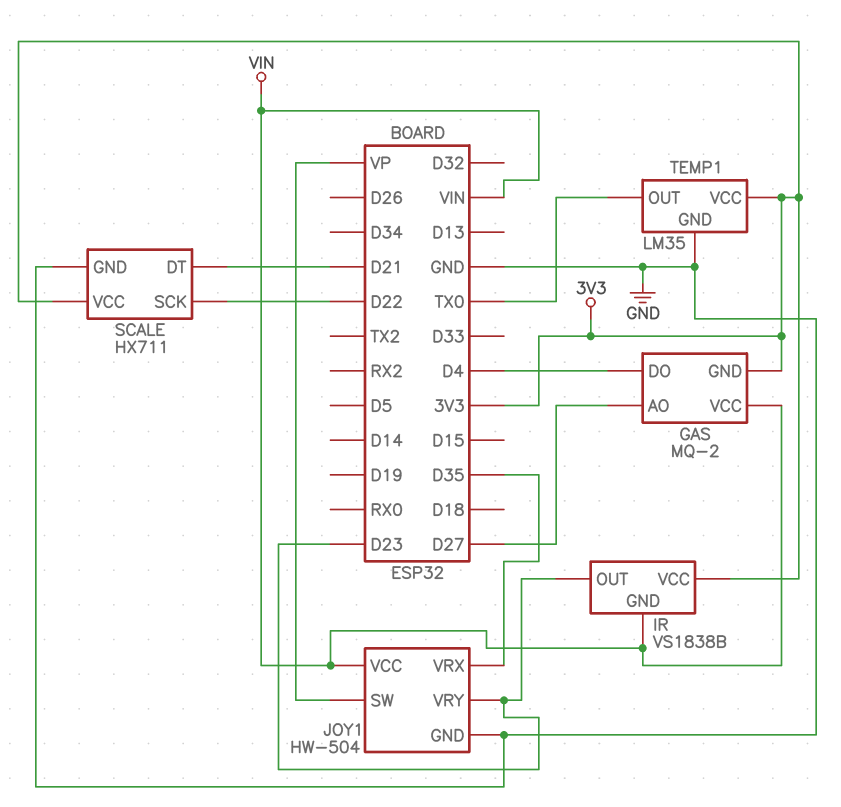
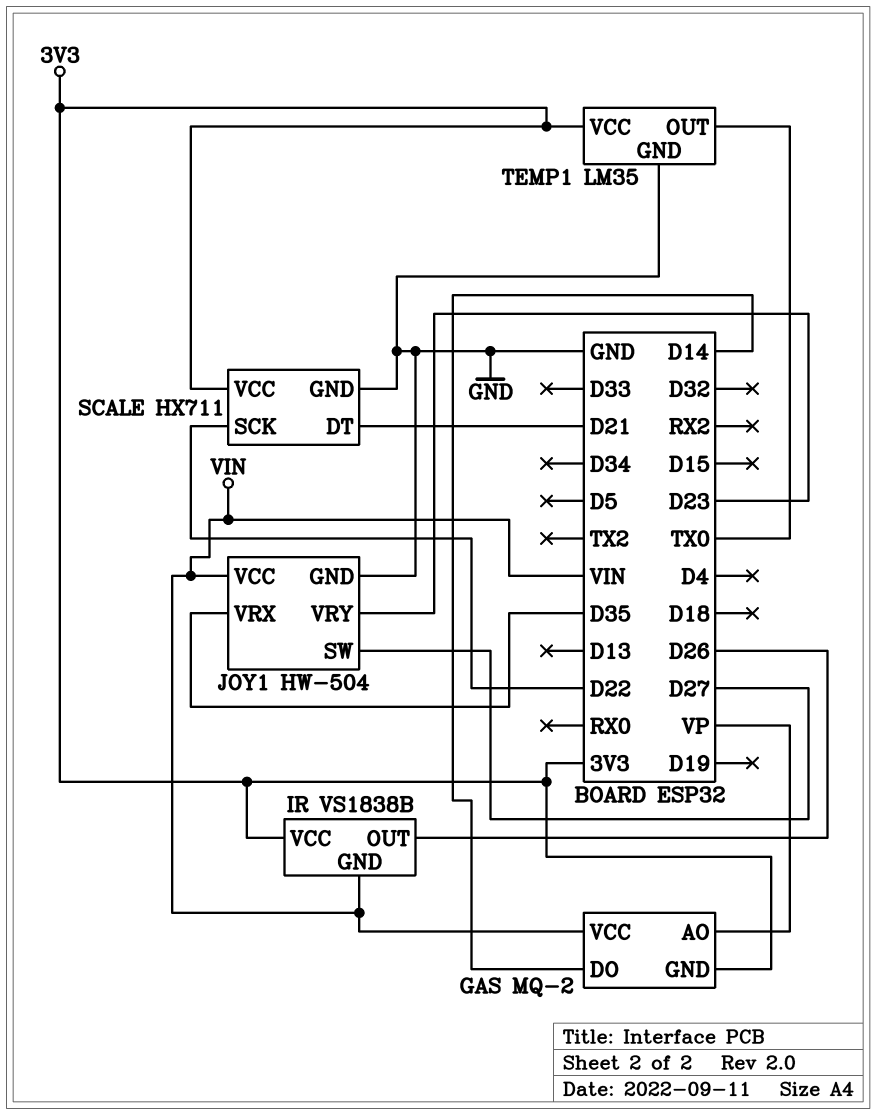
GAS pin AO: D27 -> VP
GAS pin DO: D4 -> D14
IR pin OUT: D23 -> D26
JOY1 pin SW: VP -> D27

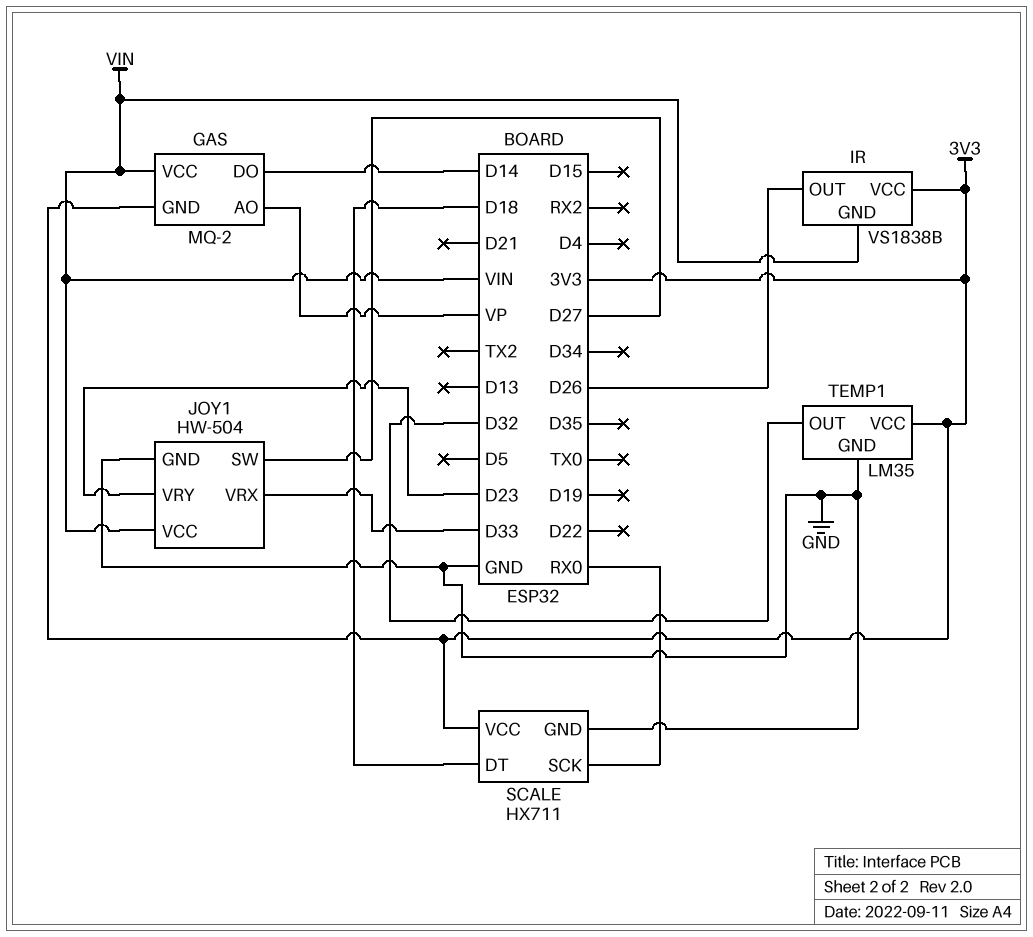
JOY1 pin VRX: D35 -> D33
SCALE pin DT: D21 -> D18
SCALE pin SCK: D22 -> RX0
TEMP1 pin OUT: TX0 -> D32

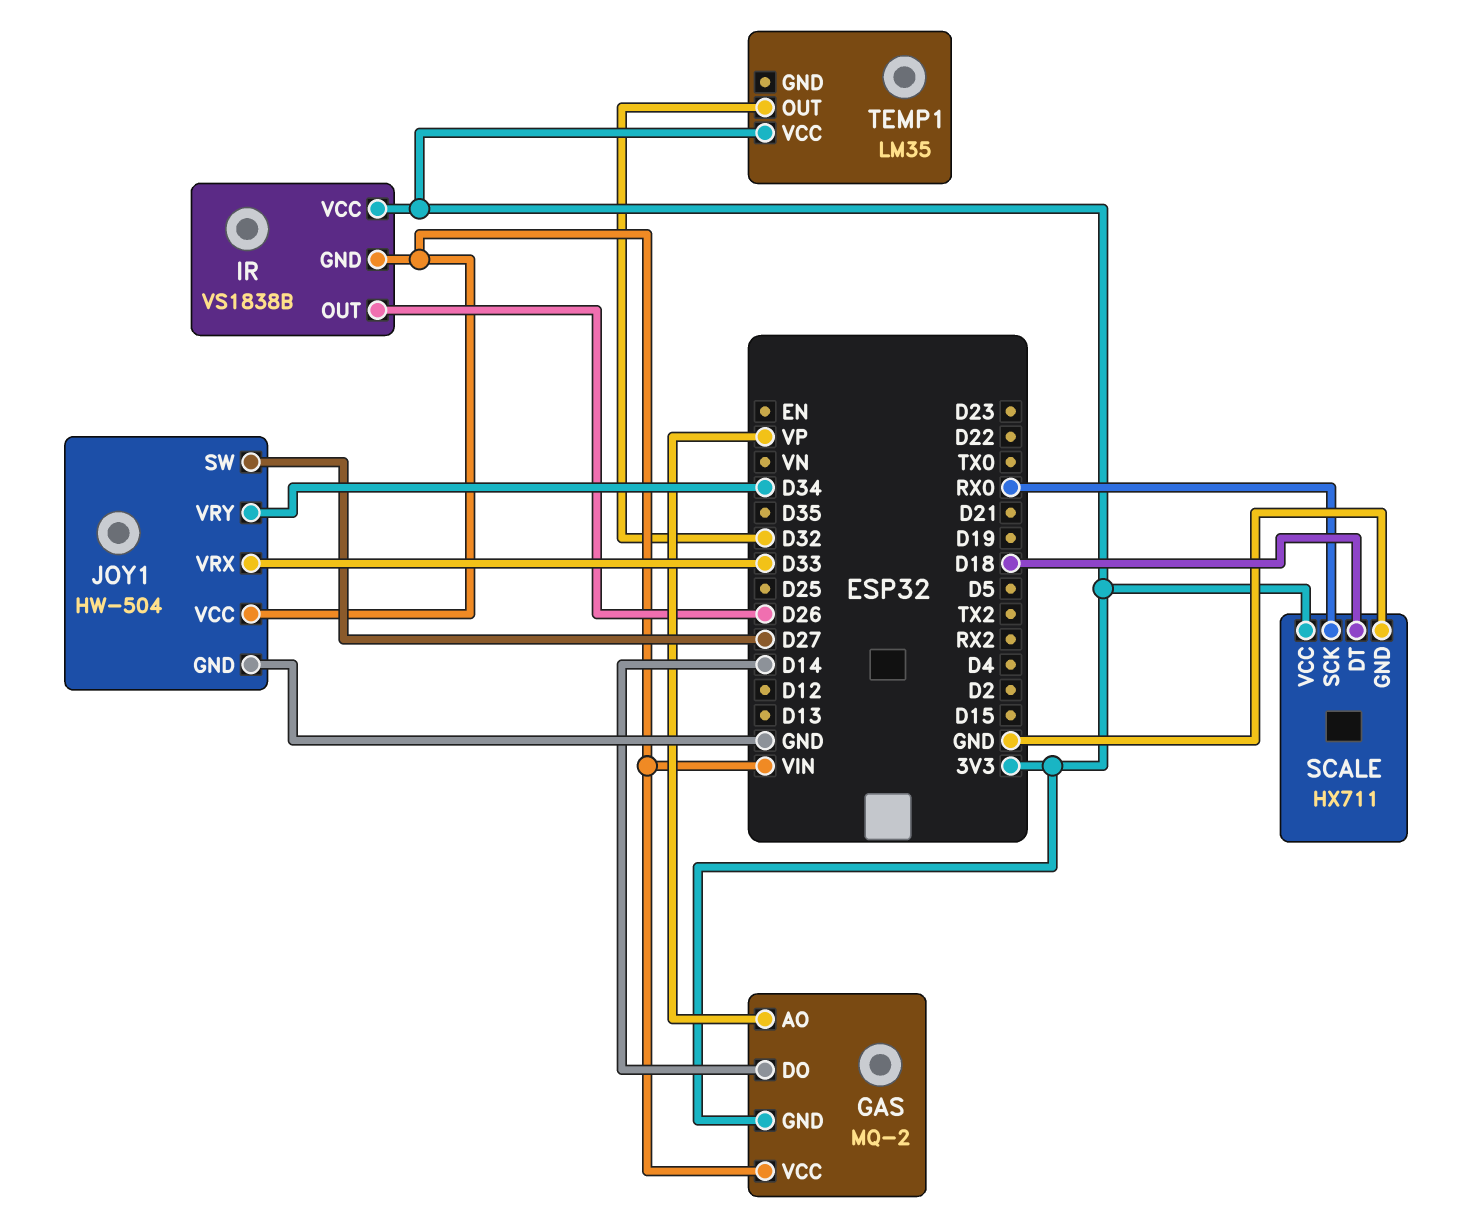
JOY1 pin VRY: D23 -> D34
TEMP1 pin GND: GND -> none

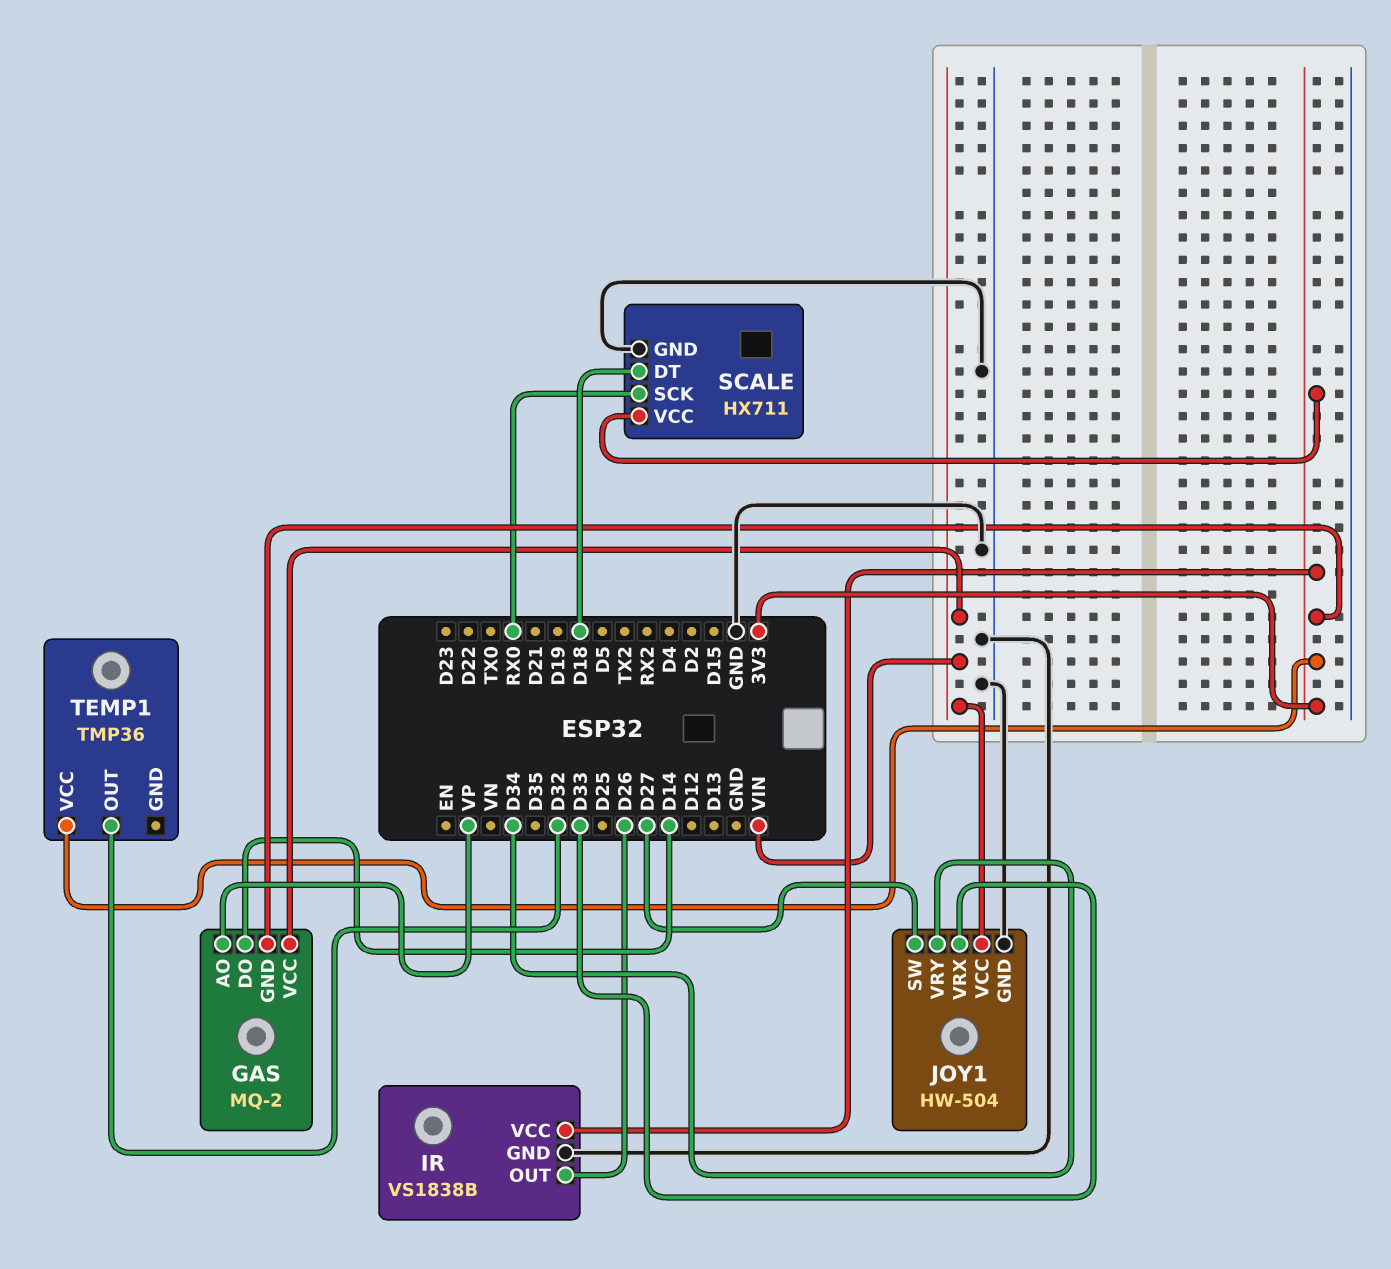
IR pin GND: VIN -> GND
TEMP1: LM35 -> TMP36

